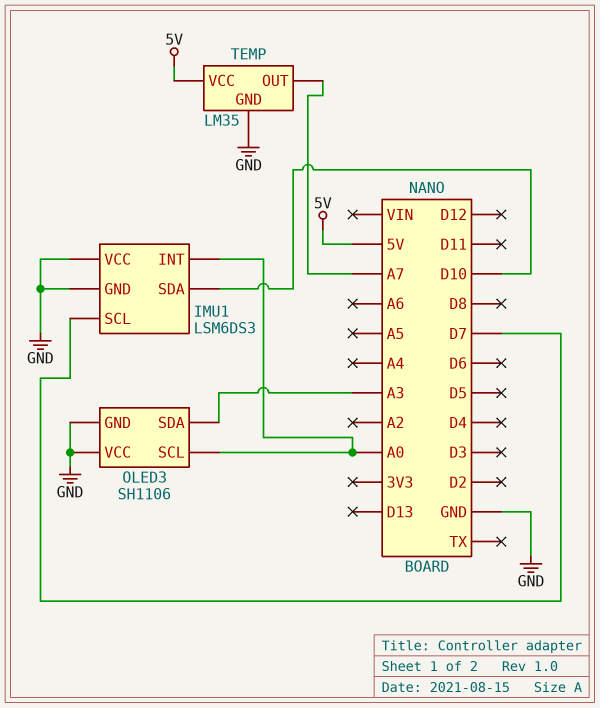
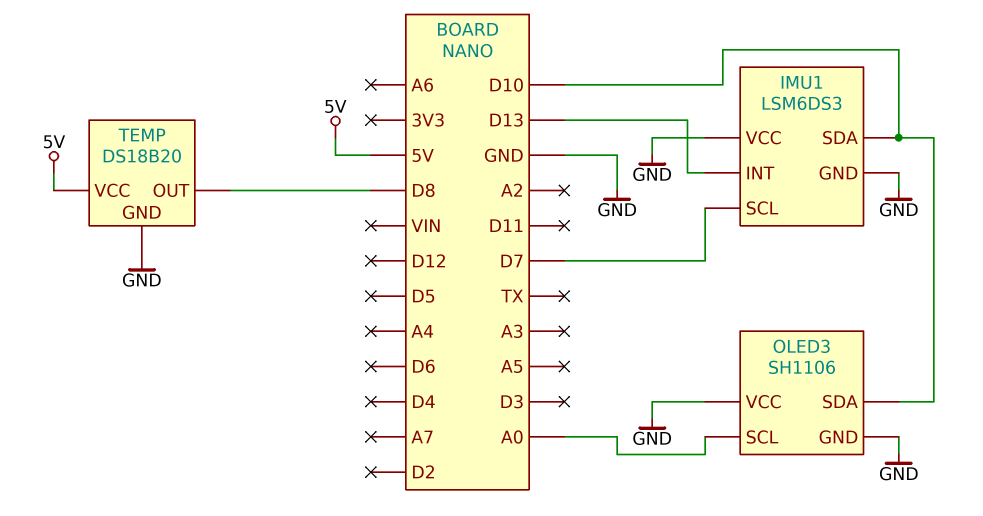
IMU1 pin INT: A0 -> D13
OLED3 pin SDA: A3 -> D10
TEMP: LM35 -> DS18B20
TEMP pin OUT: A7 -> D8

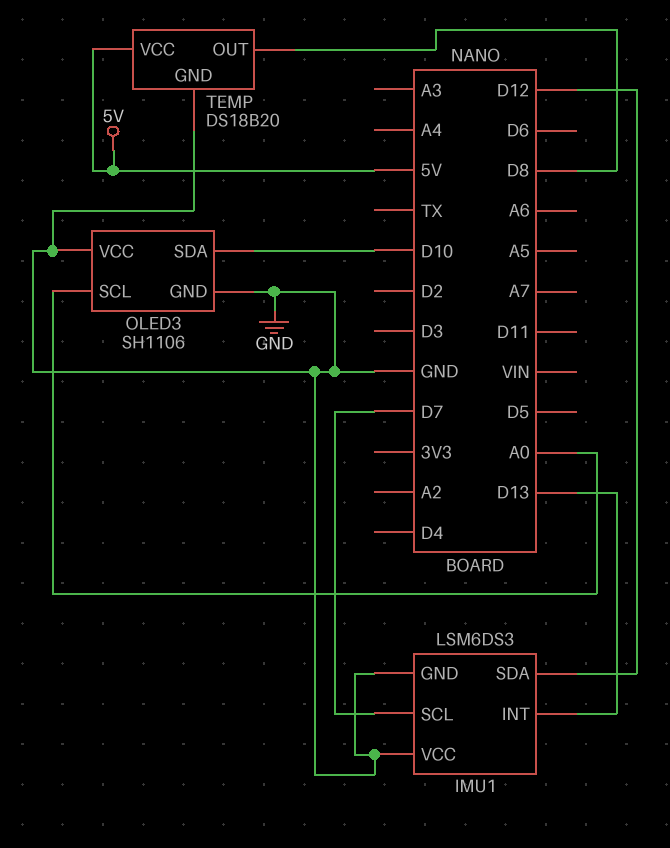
IMU1 pin SDA: D10 -> D12

